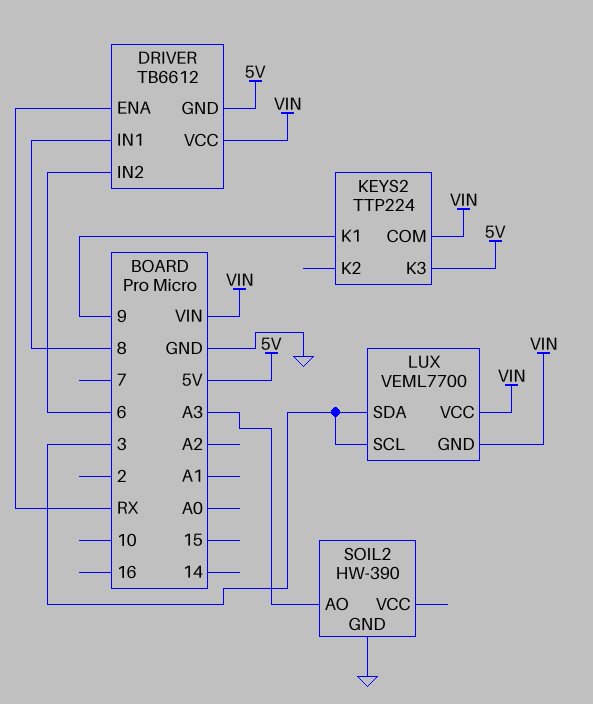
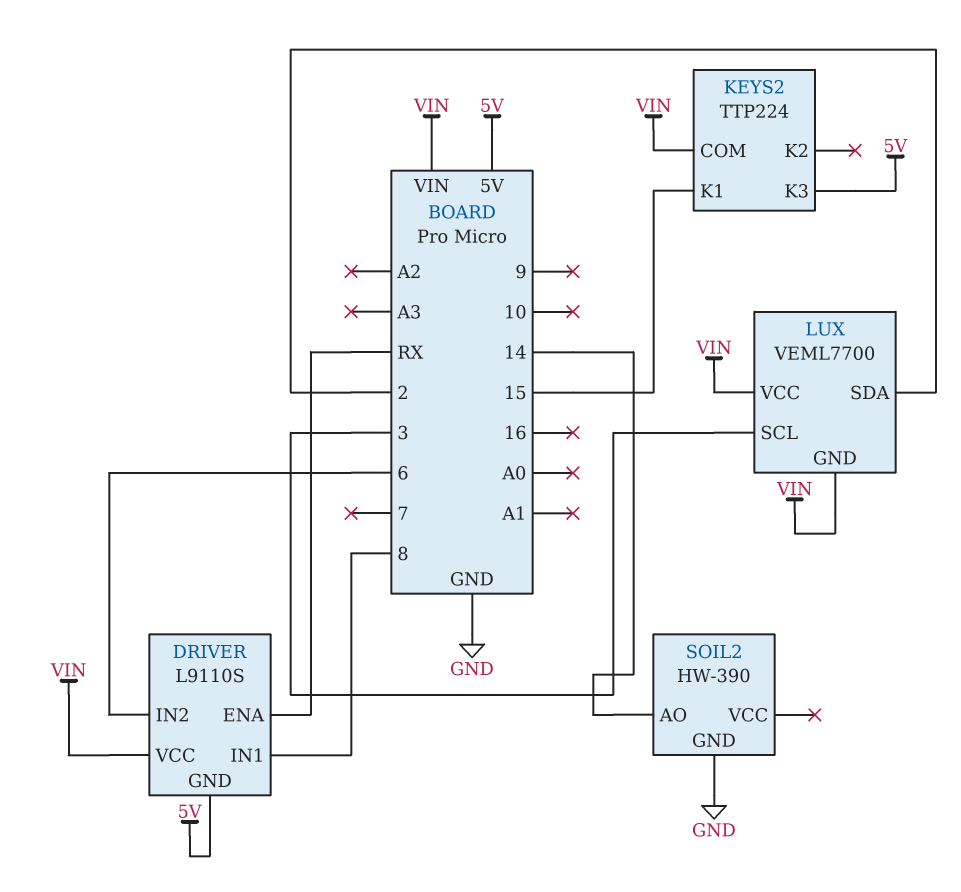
DRIVER: TB6612 -> L9110S
KEYS2 pin K1: 9 -> 15
LUX pin SDA: 3 -> 2
SOIL2 pin AO: A3 -> 14

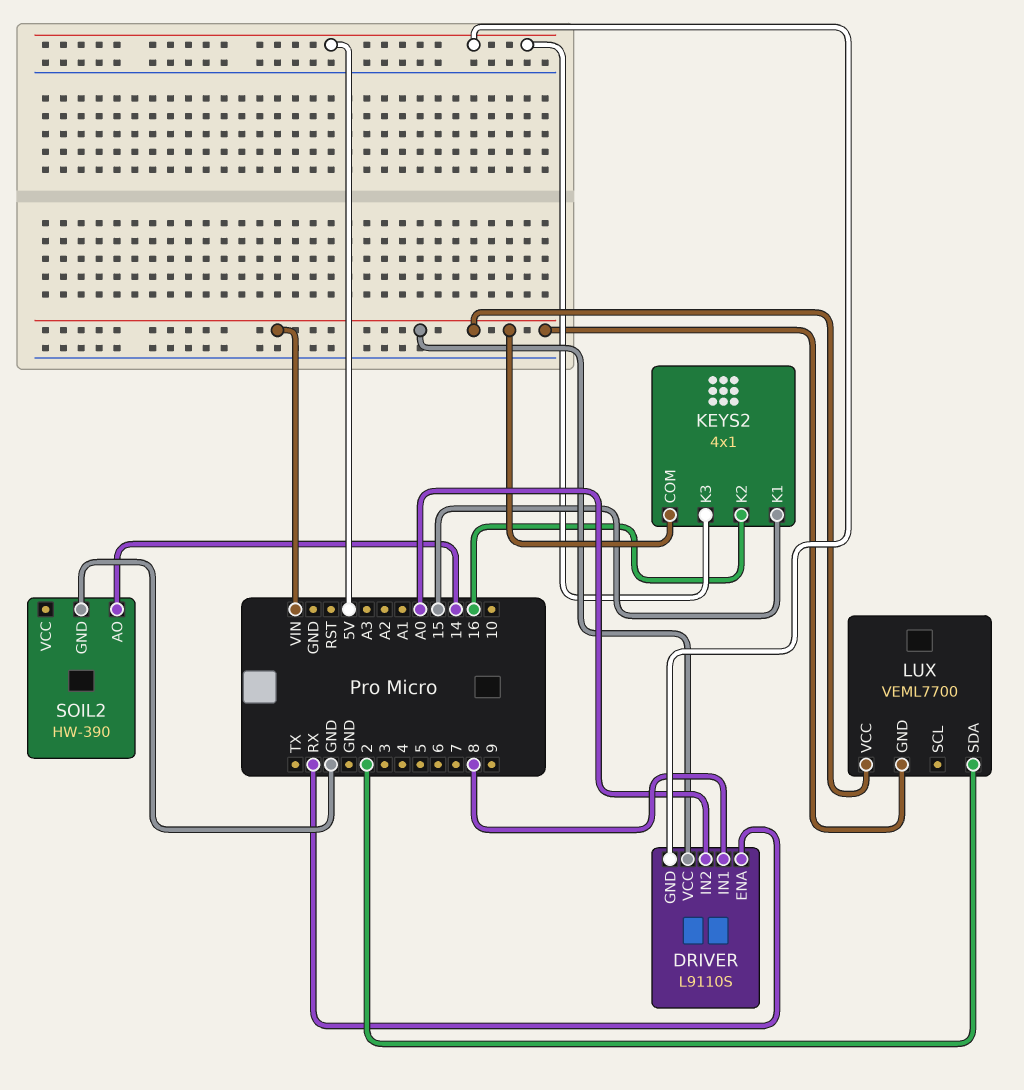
DRIVER pin IN2: 6 -> A0
KEYS2: TTP224 -> 4x1
KEYS2 pin K2: none -> 16
LUX pin SCL: 3 -> none

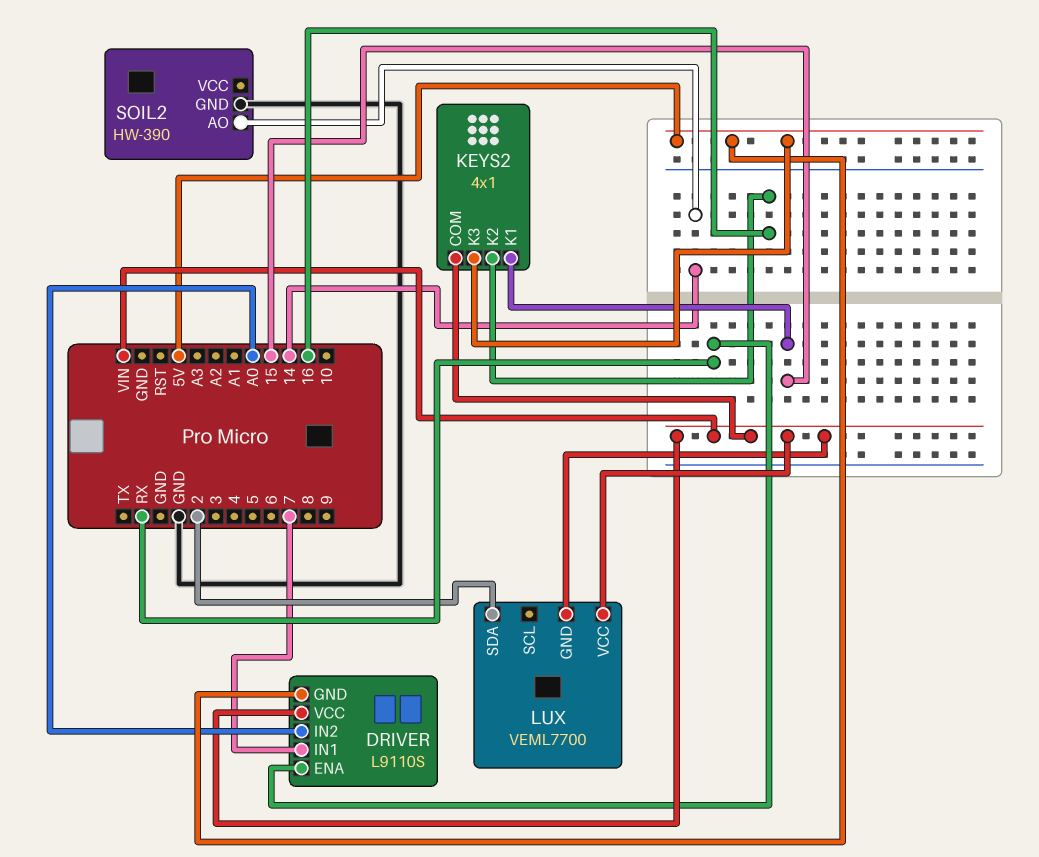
DRIVER pin IN1: 8 -> 7

